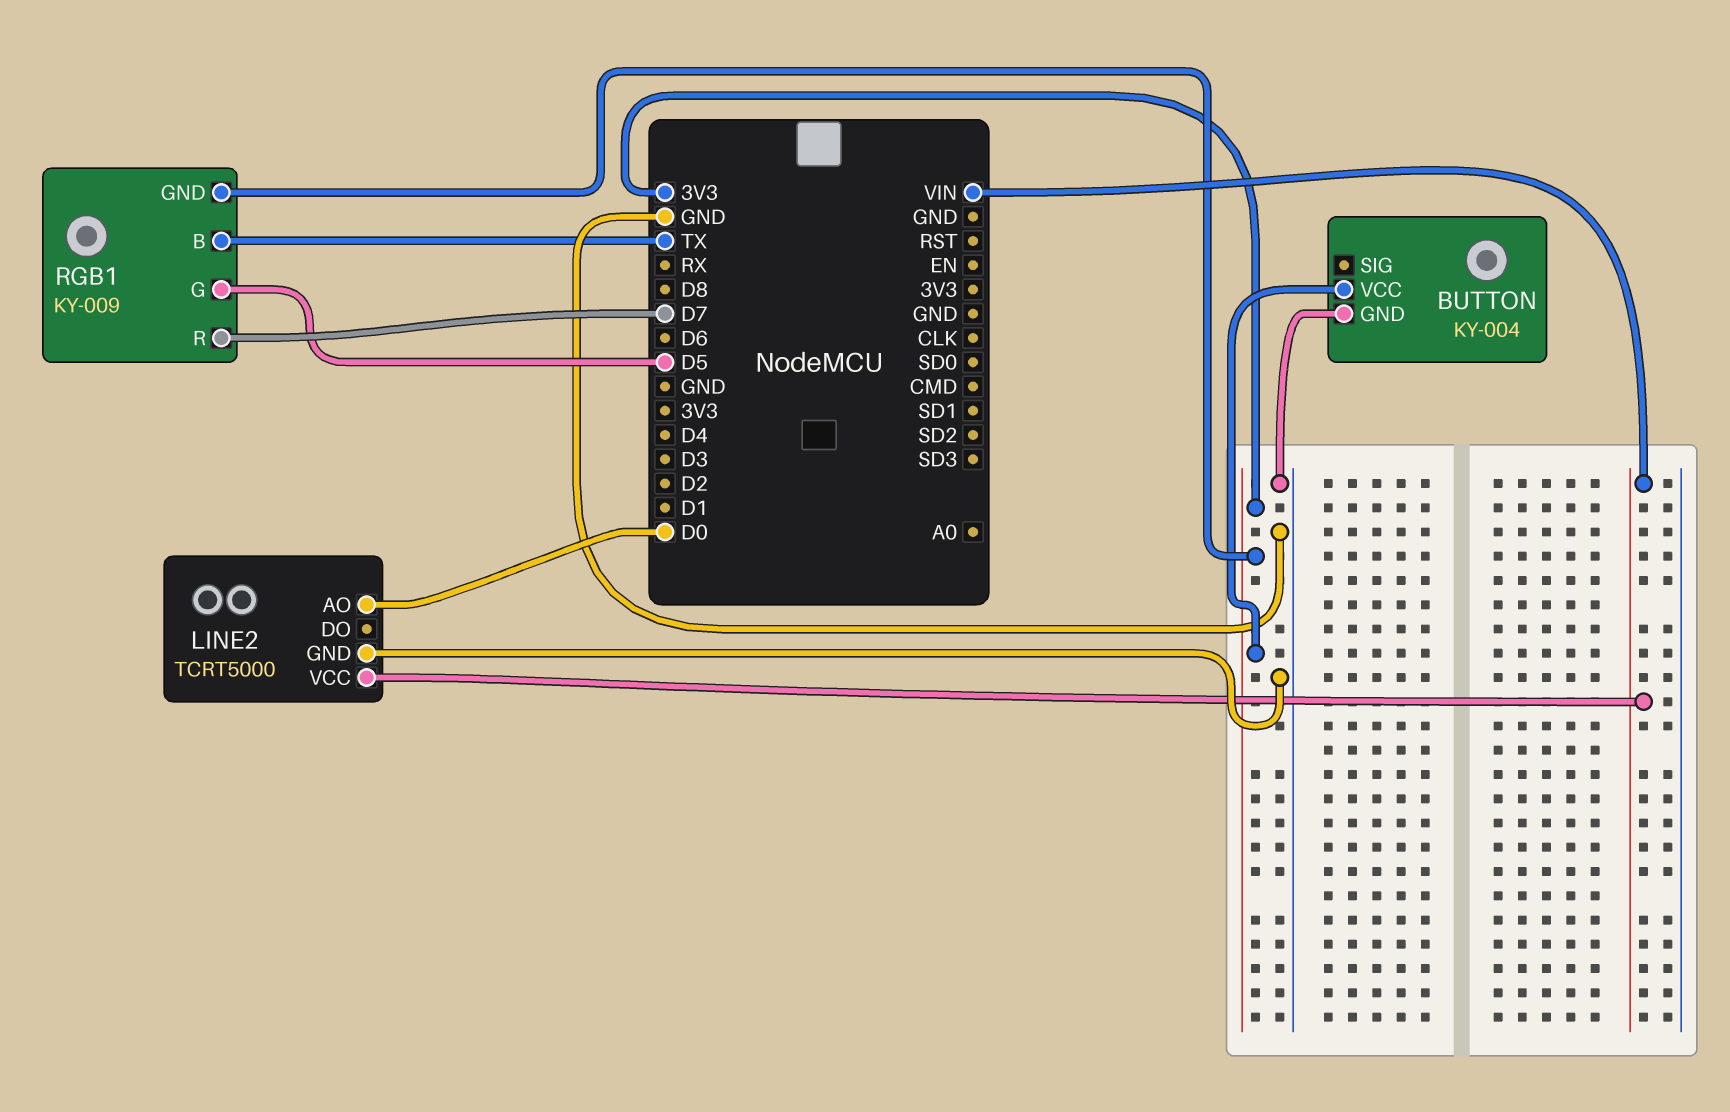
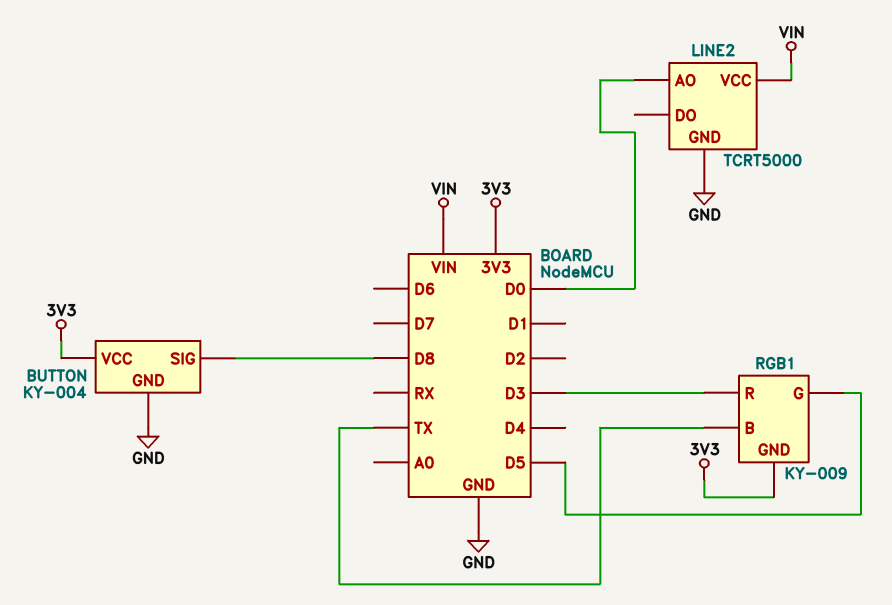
BUTTON pin SIG: none -> D8
RGB1 pin R: D7 -> D3

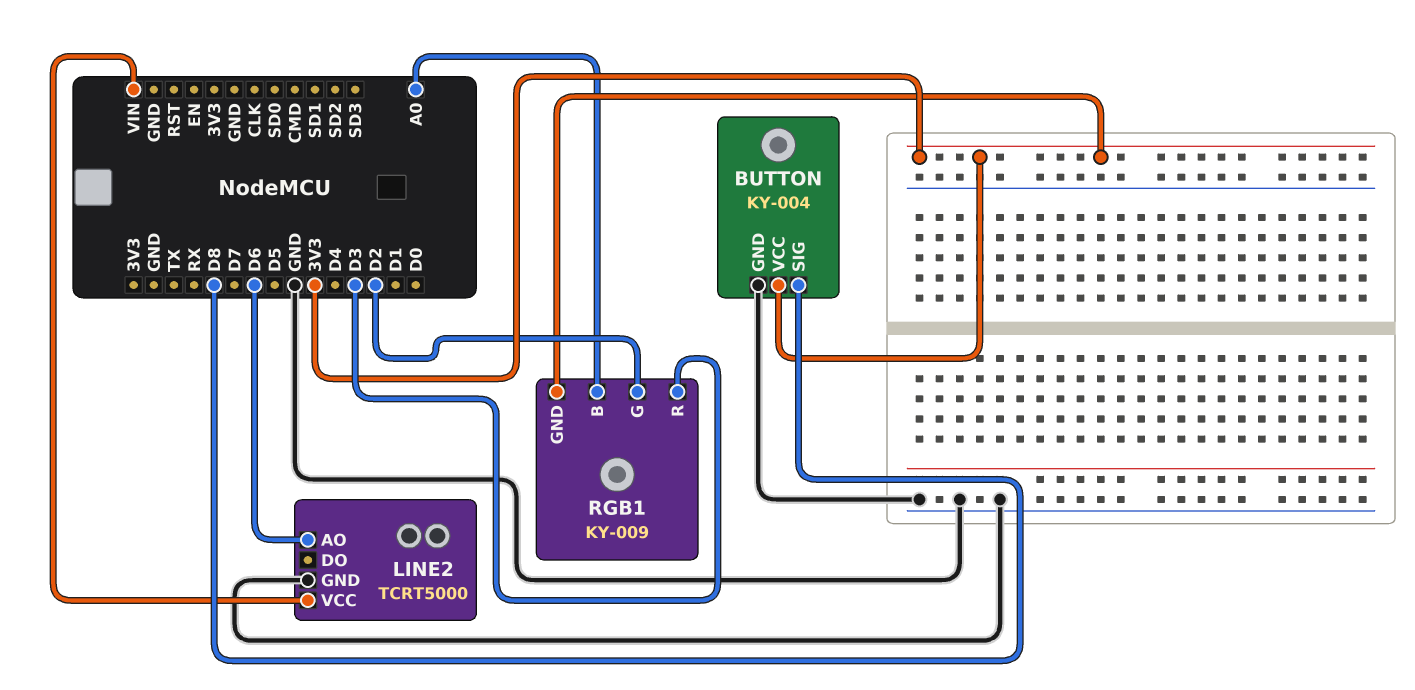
LINE2 pin AO: D0 -> D6
RGB1 pin B: TX -> A0
RGB1 pin G: D5 -> D2

